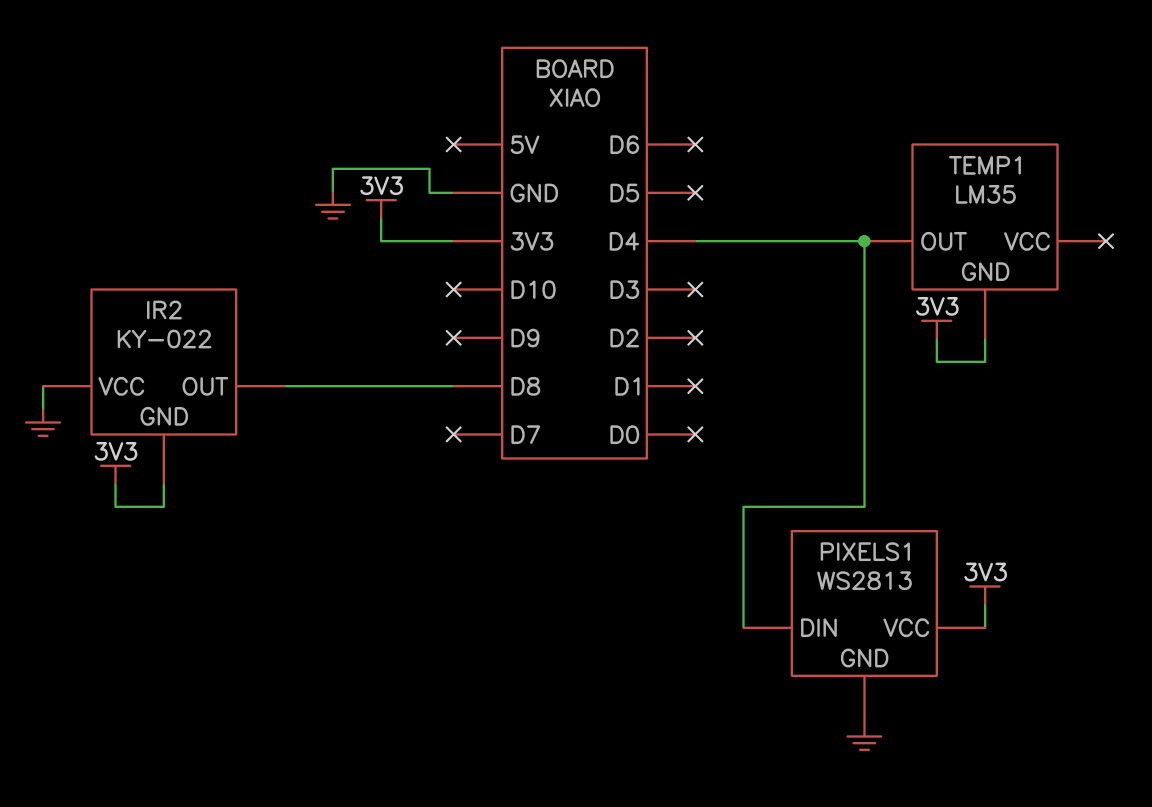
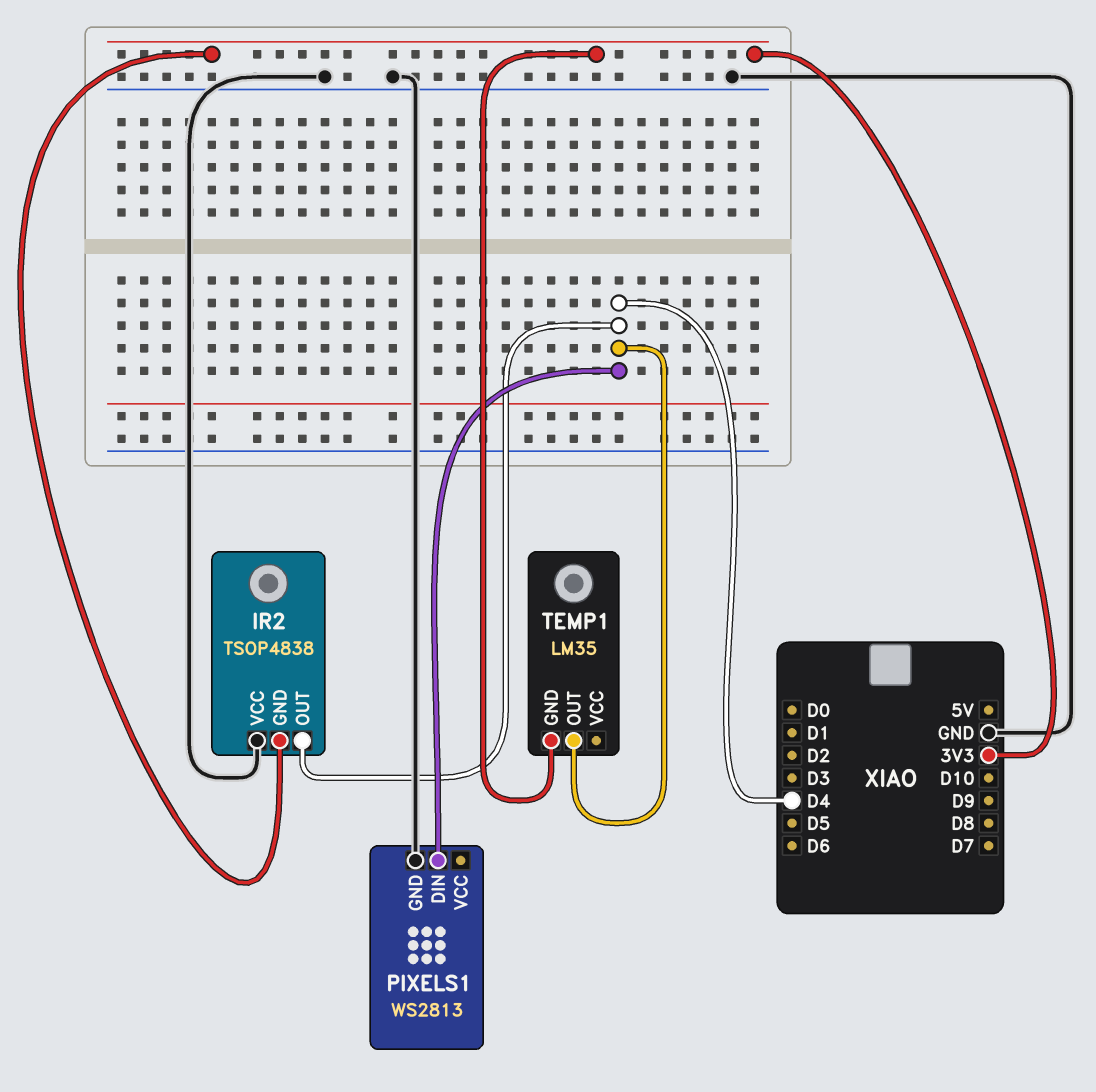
IR2: KY-022 -> TSOP4838
IR2 pin OUT: D8 -> D4
PIXELS1 pin VCC: 3V3 -> none

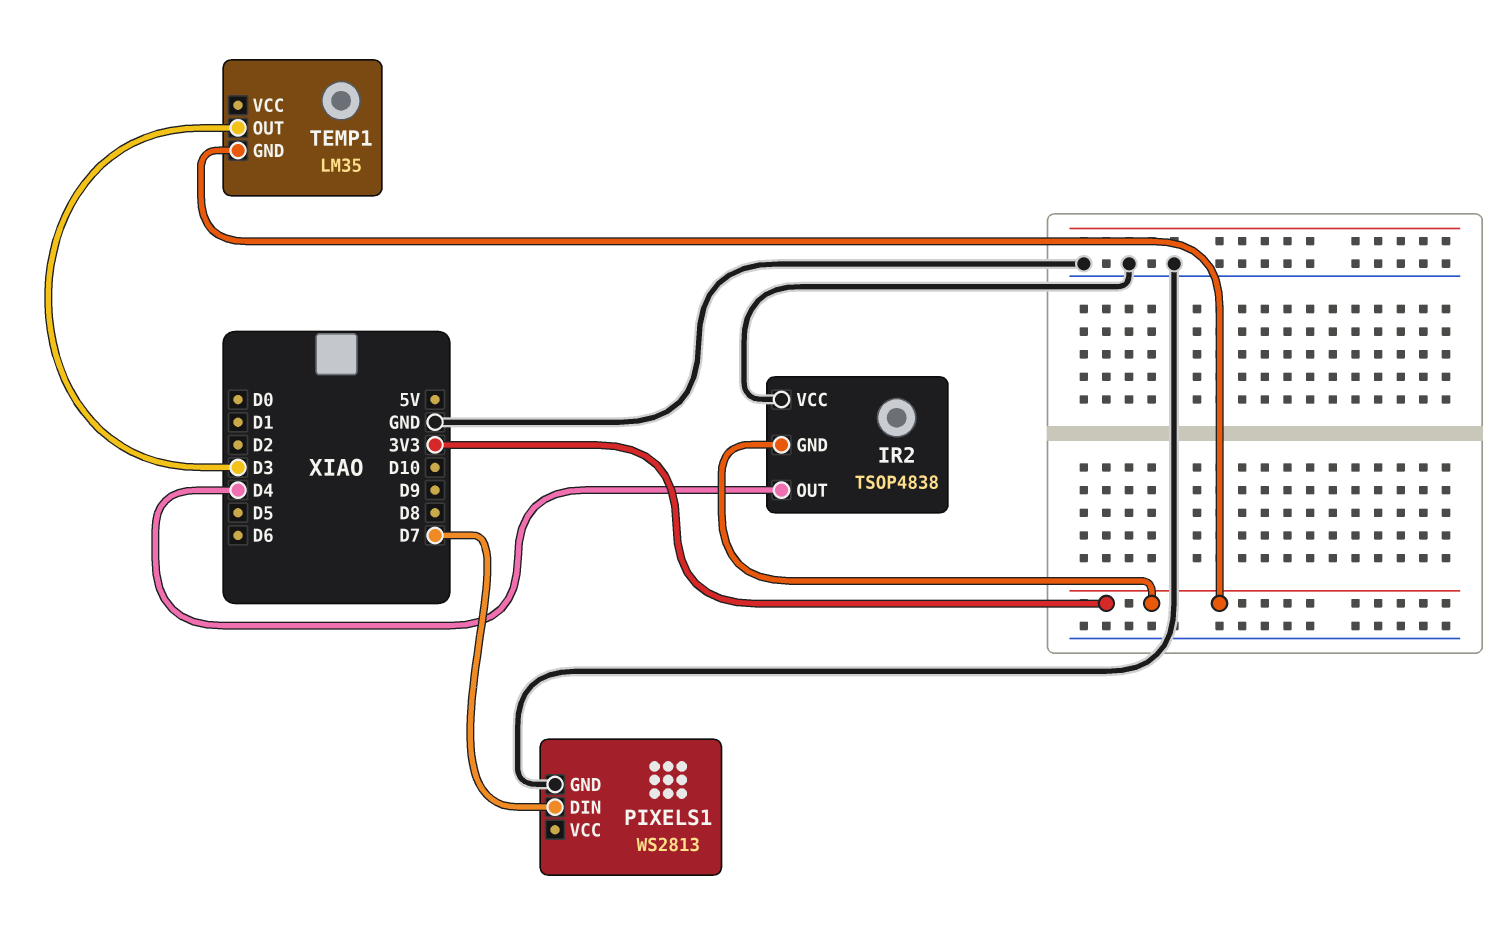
PIXELS1 pin DIN: D4 -> D7
TEMP1 pin OUT: D4 -> D3

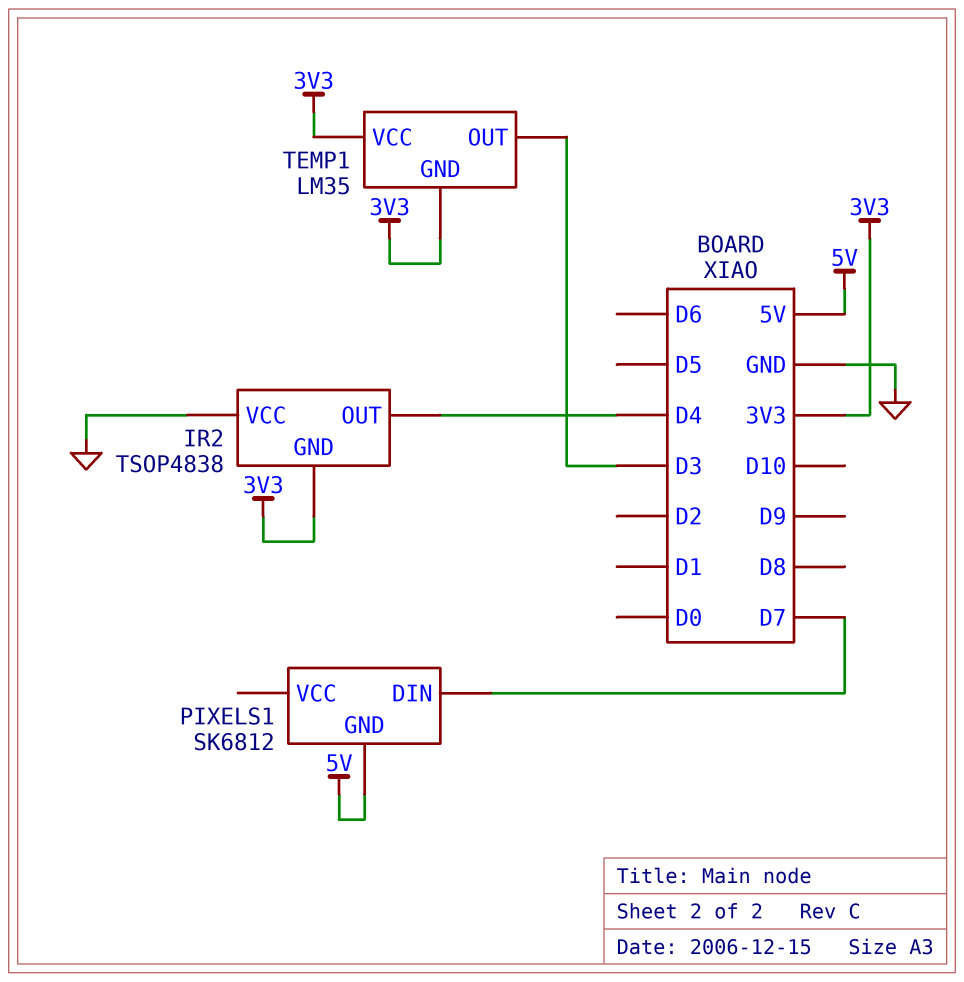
PIXELS1: WS2813 -> SK6812
PIXELS1 pin GND: GND -> 5V
TEMP1 pin VCC: none -> 3V3

